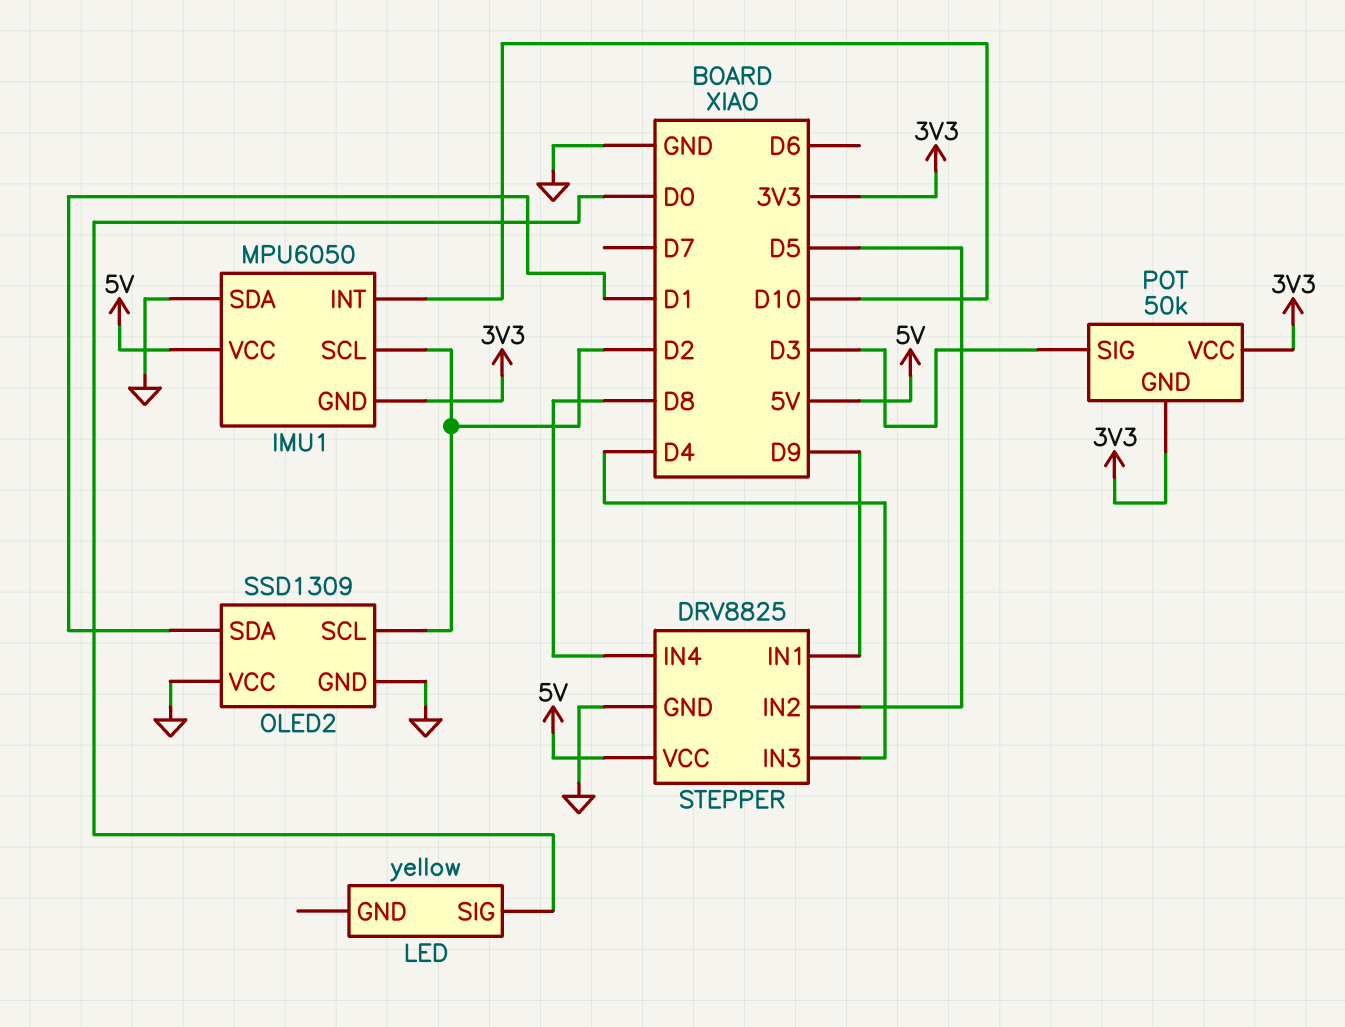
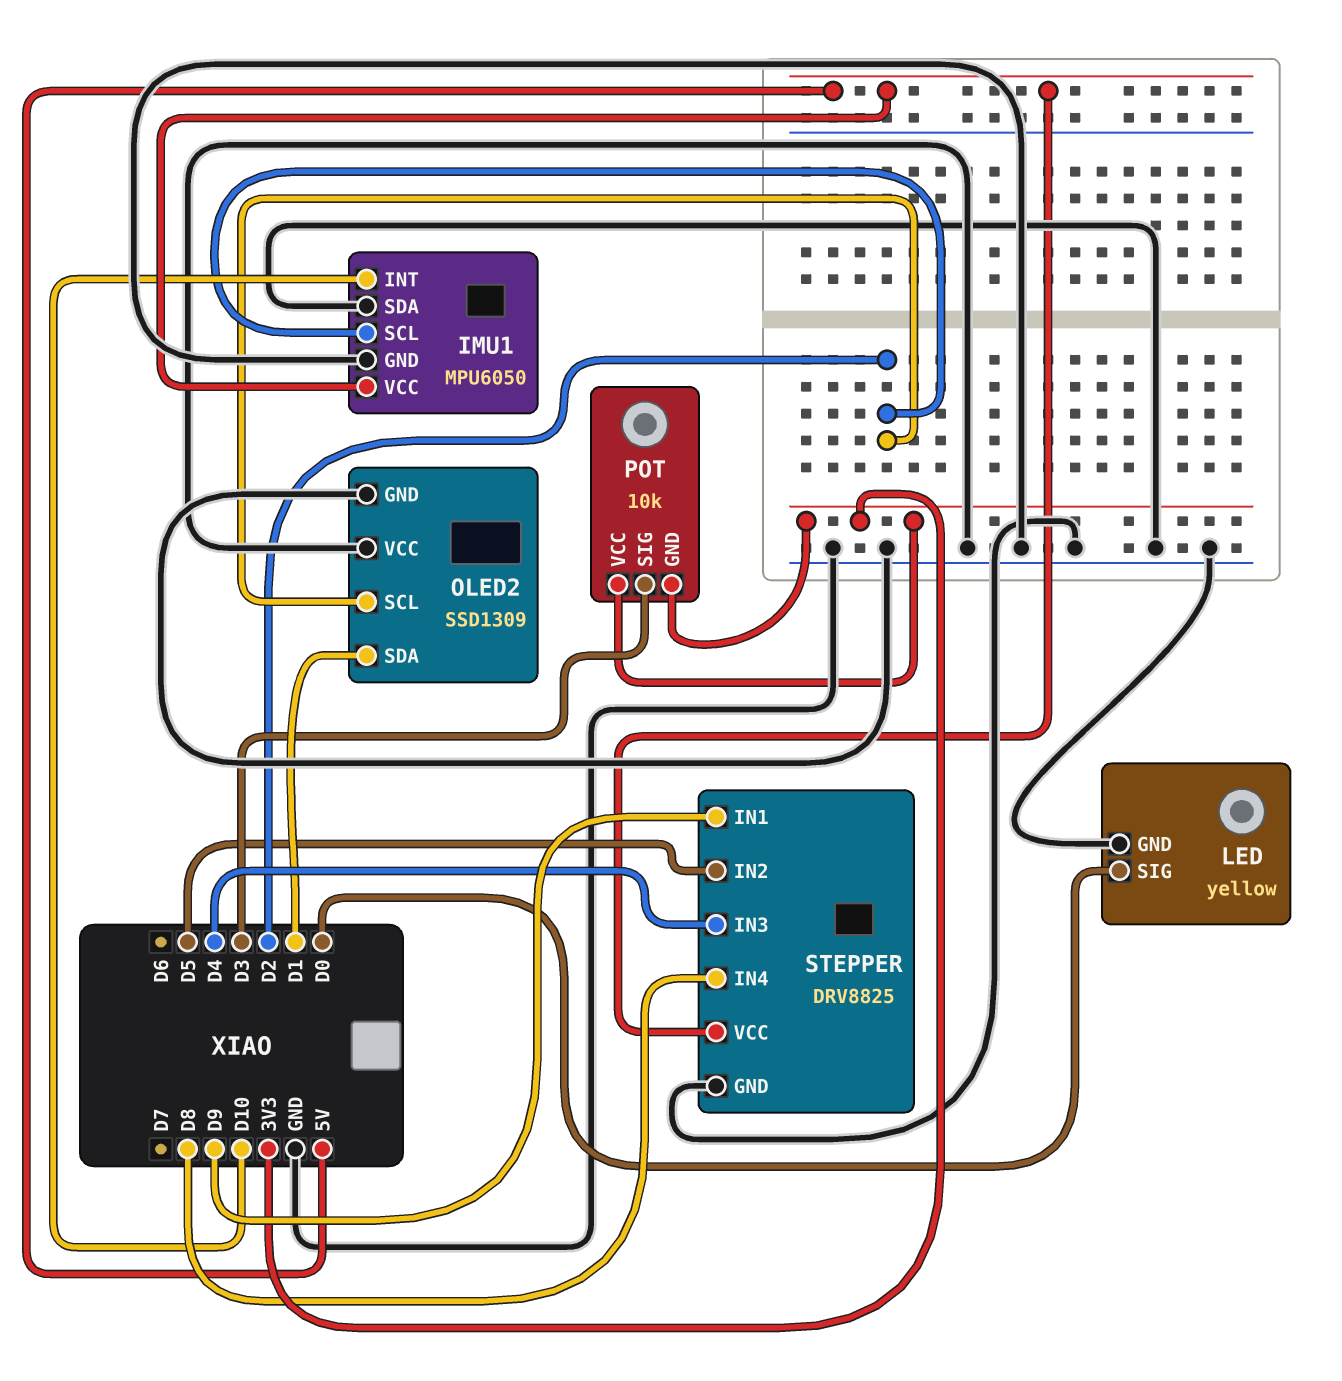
IMU1 pin GND: 3V3 -> GND
LED pin GND: none -> GND
POT: 50k -> 10k

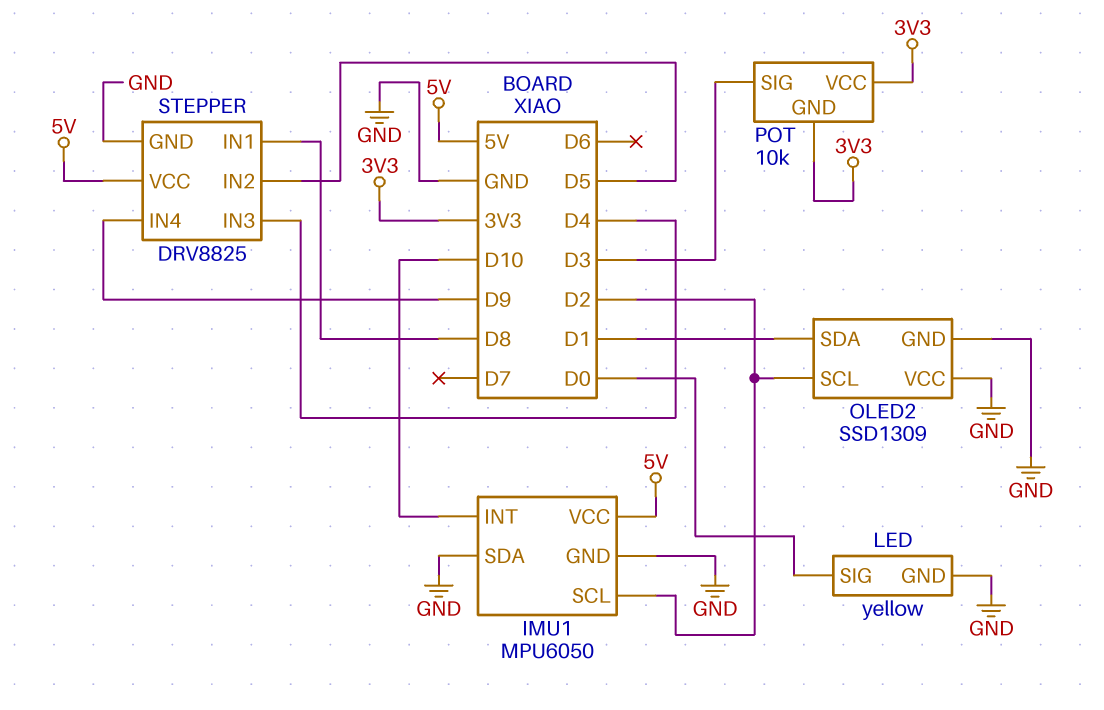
STEPPER pin IN1: D9 -> D8
STEPPER pin IN4: D8 -> D9

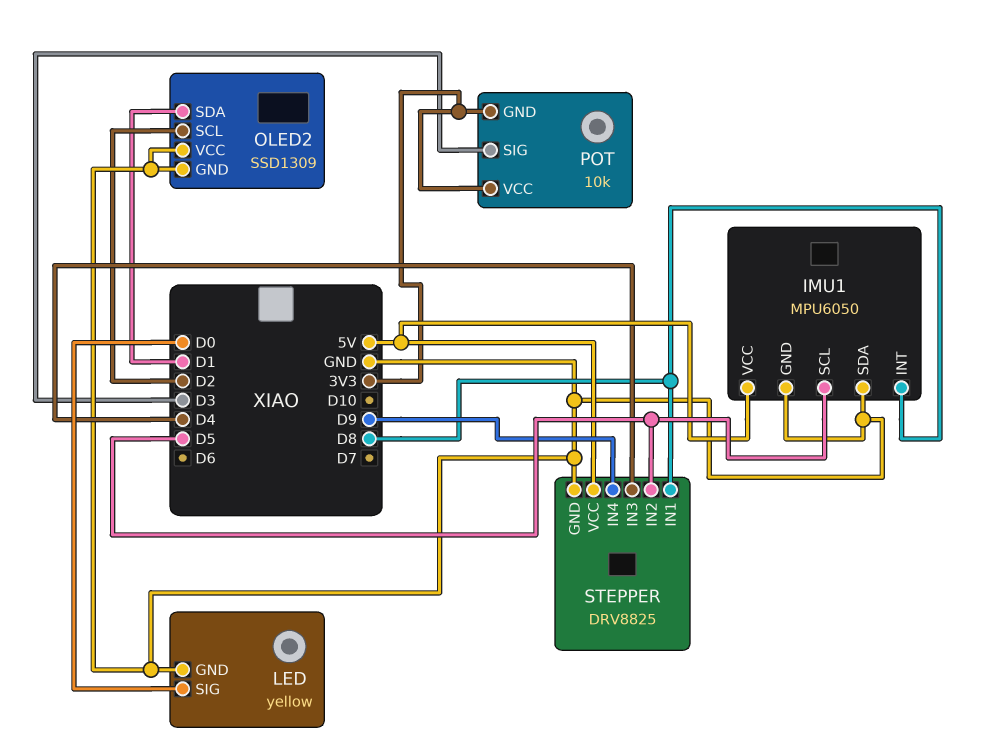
IMU1 pin INT: D10 -> D8
IMU1 pin SCL: D2 -> D5

